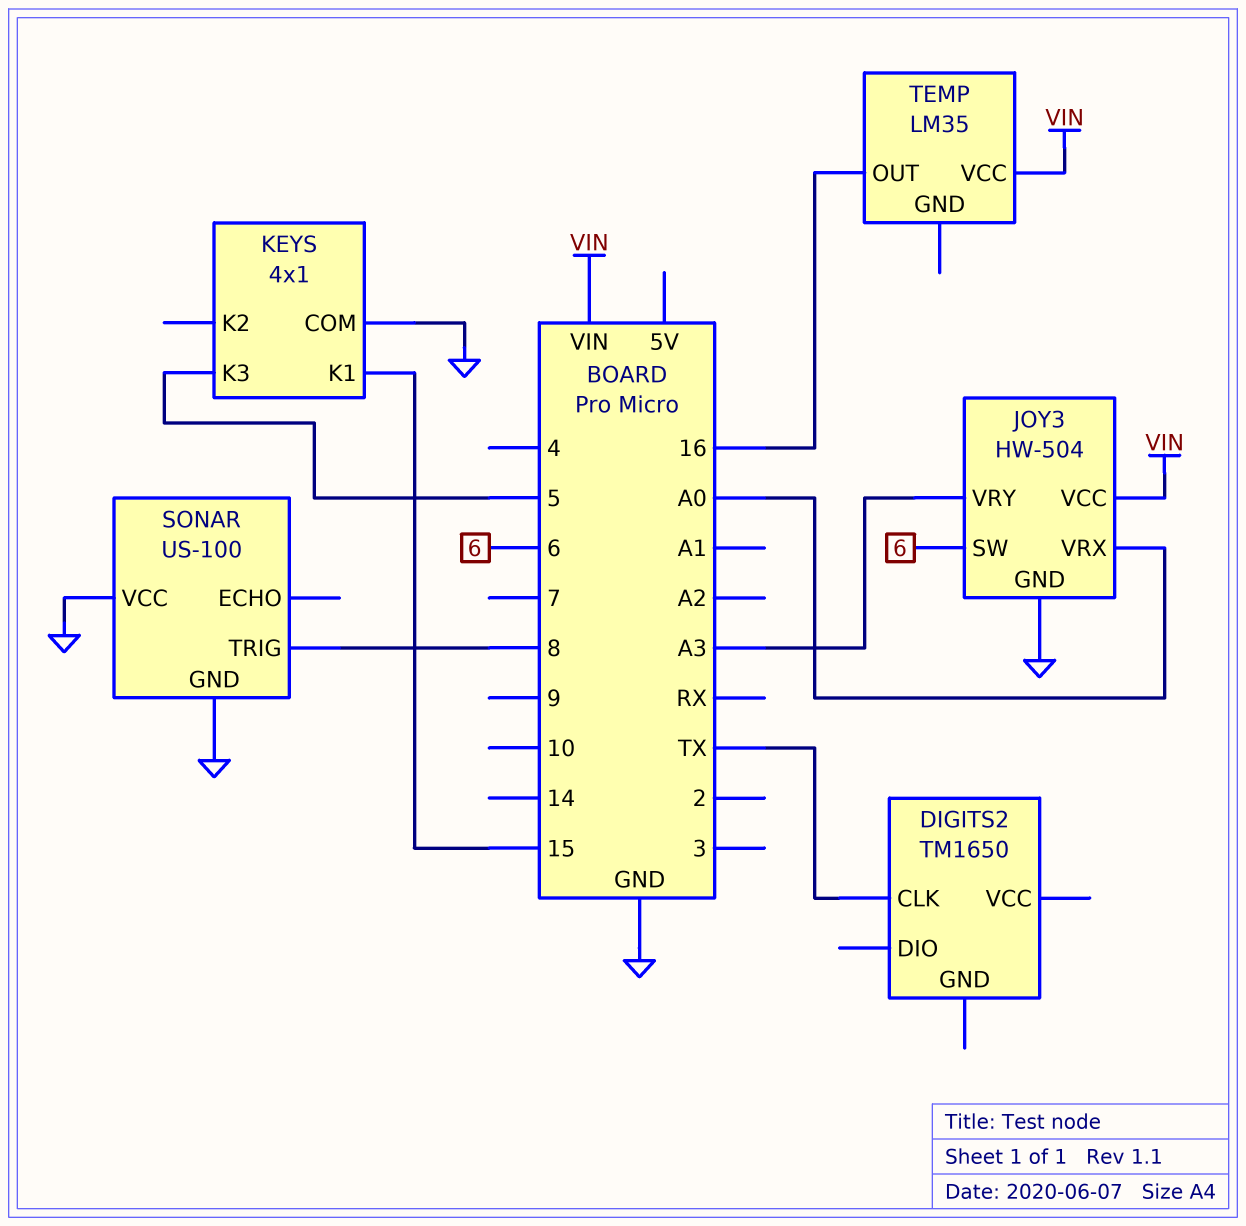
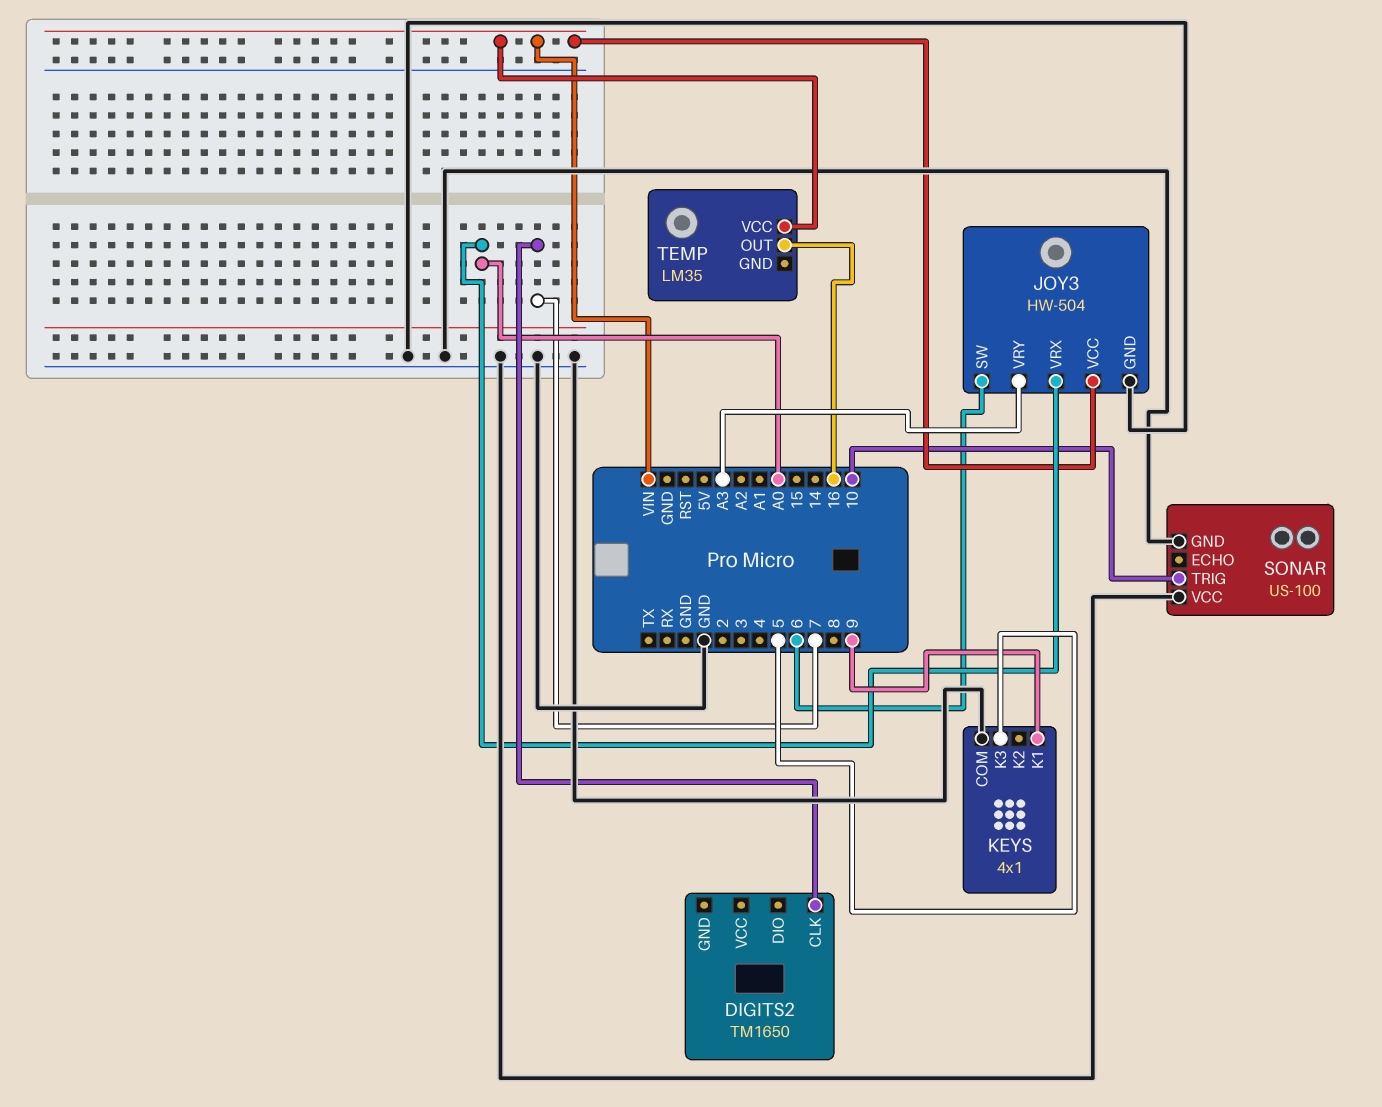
DIGITS2 pin CLK: TX -> 7
KEYS pin K1: 15 -> 9
SONAR pin TRIG: 8 -> 10

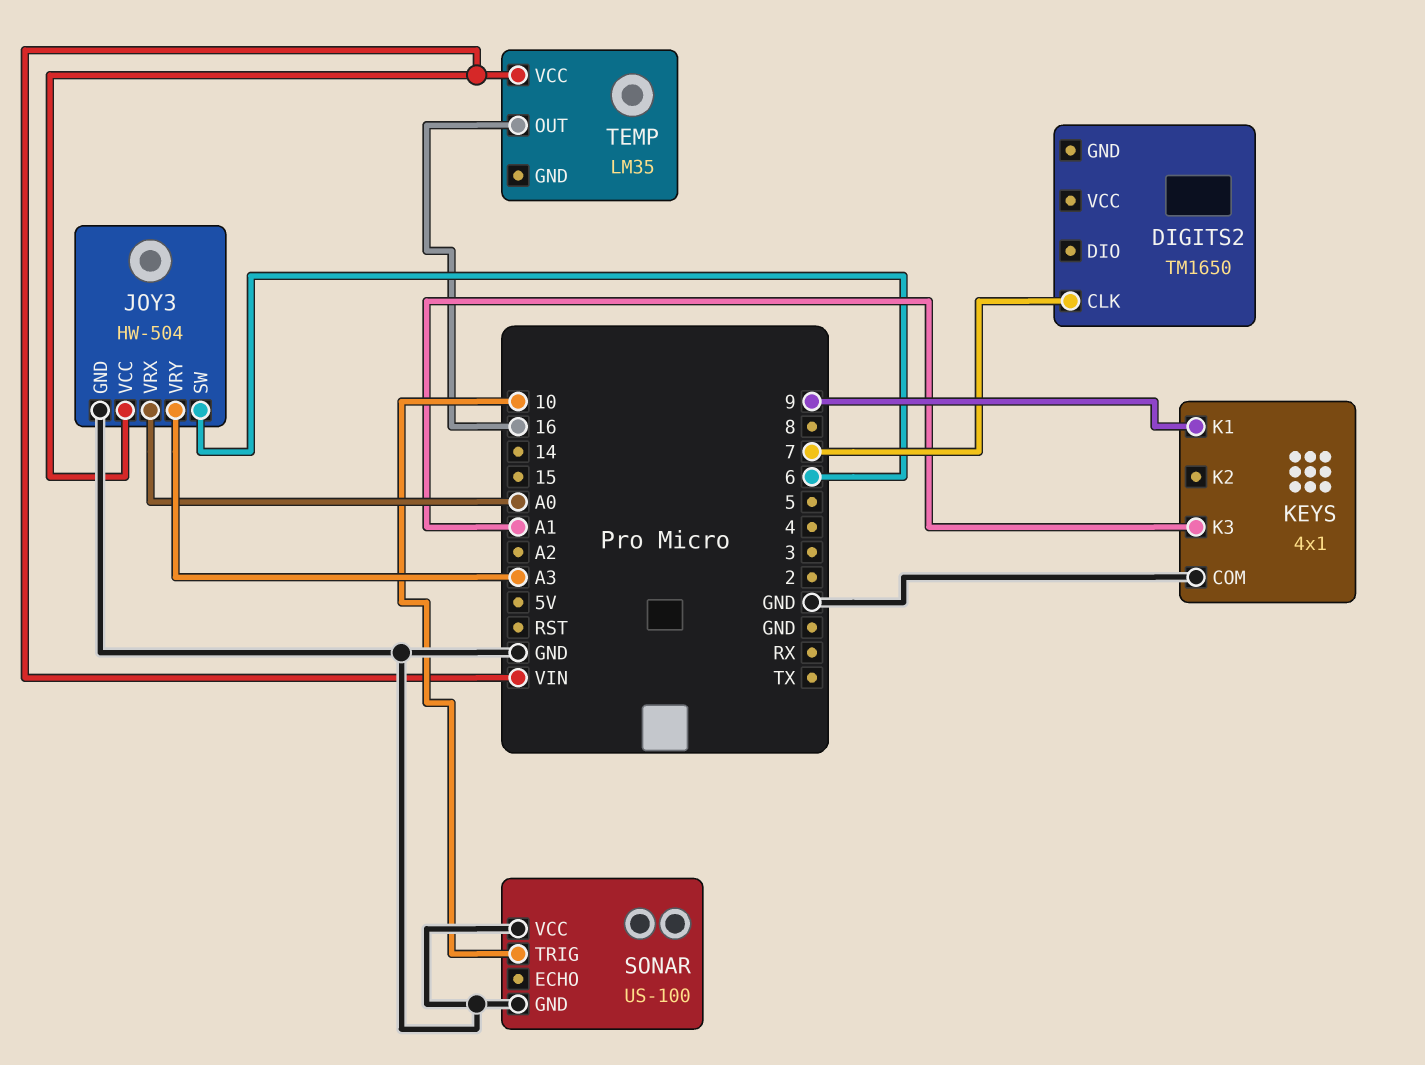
KEYS pin K3: 5 -> A1

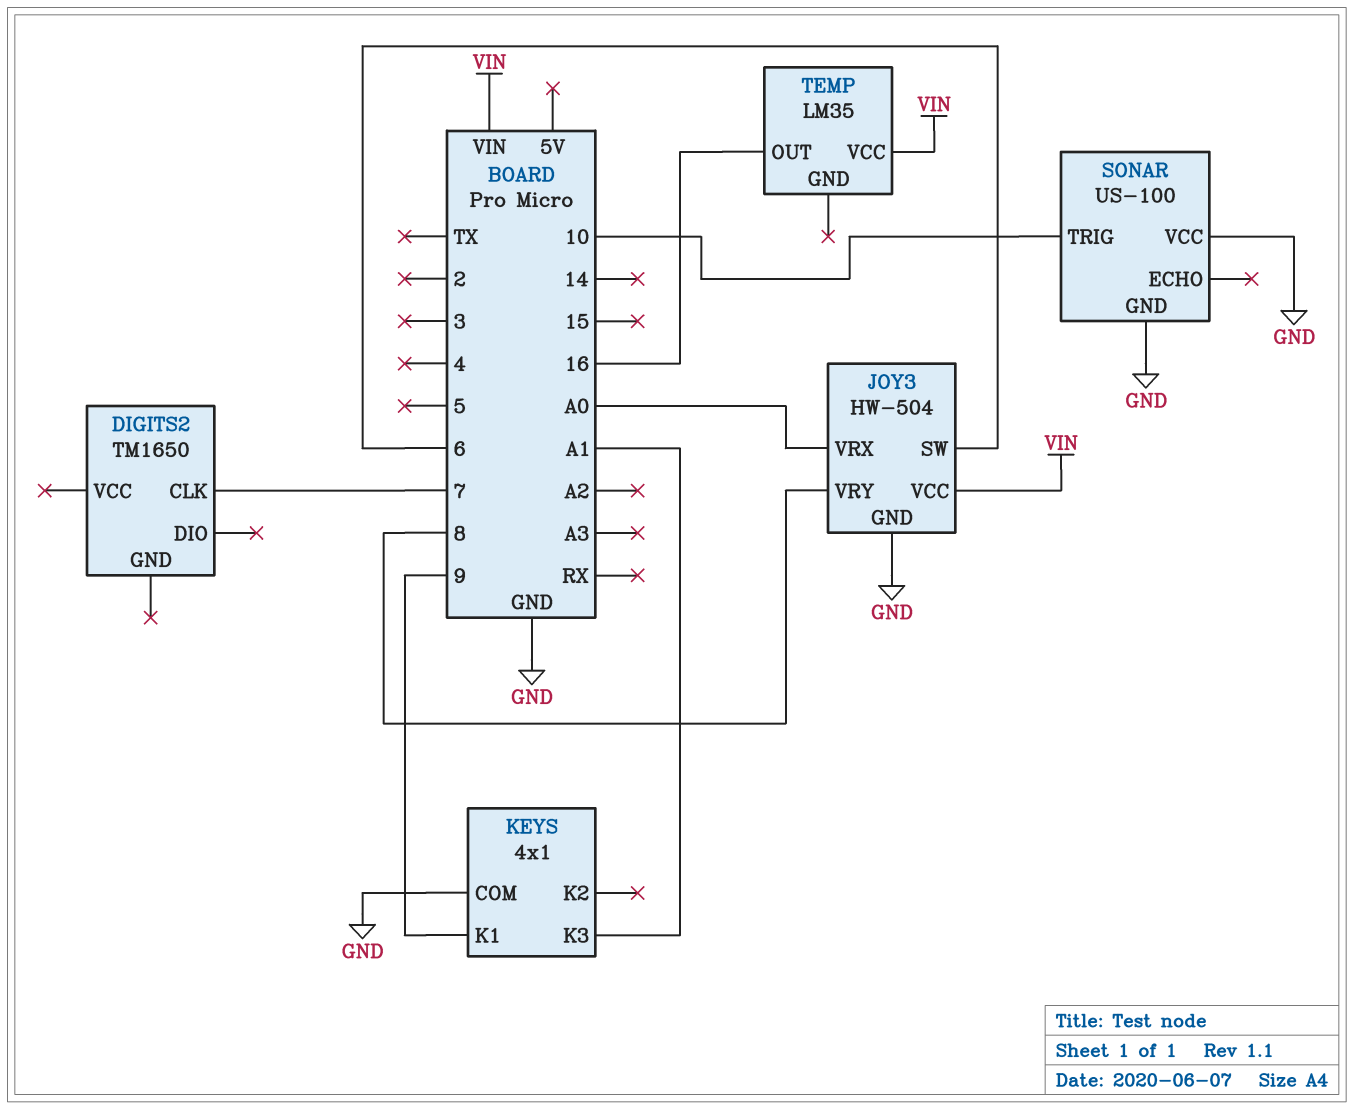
JOY3 pin VRY: A3 -> 8

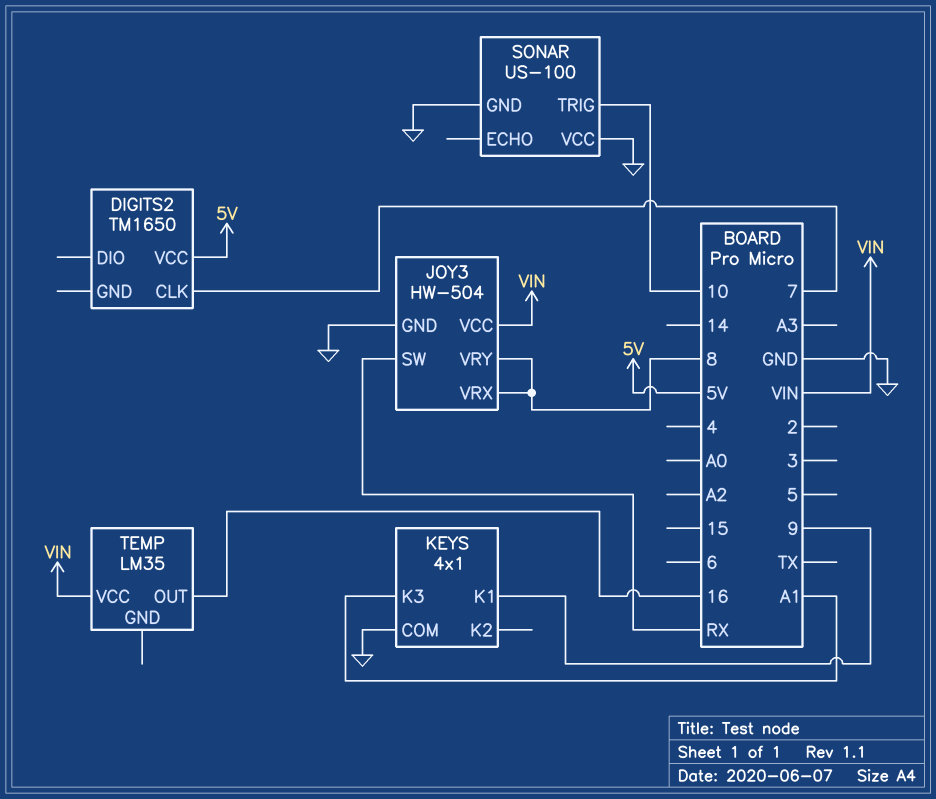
DIGITS2 pin VCC: none -> 5V
JOY3 pin SW: 6 -> RX
JOY3 pin VRX: A0 -> 8

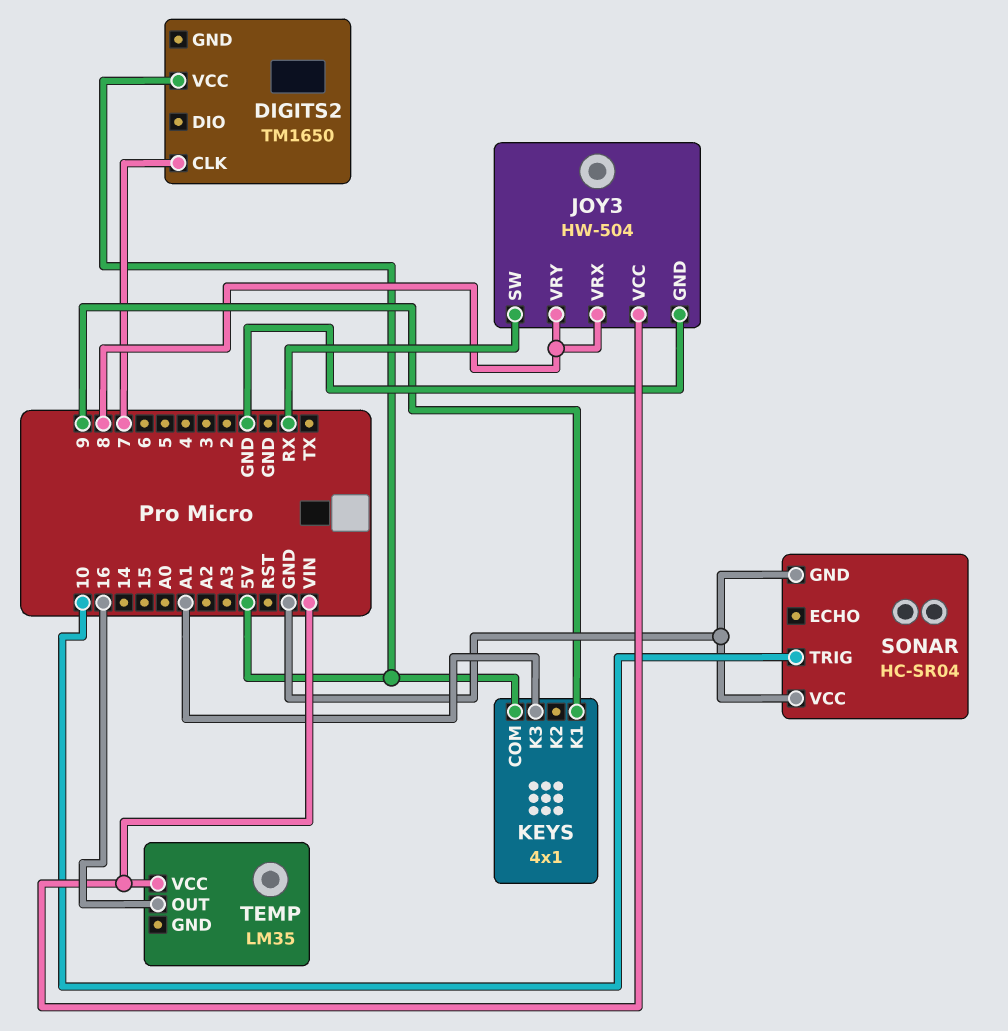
KEYS pin COM: GND -> 5V
SONAR: US-100 -> HC-SR04

